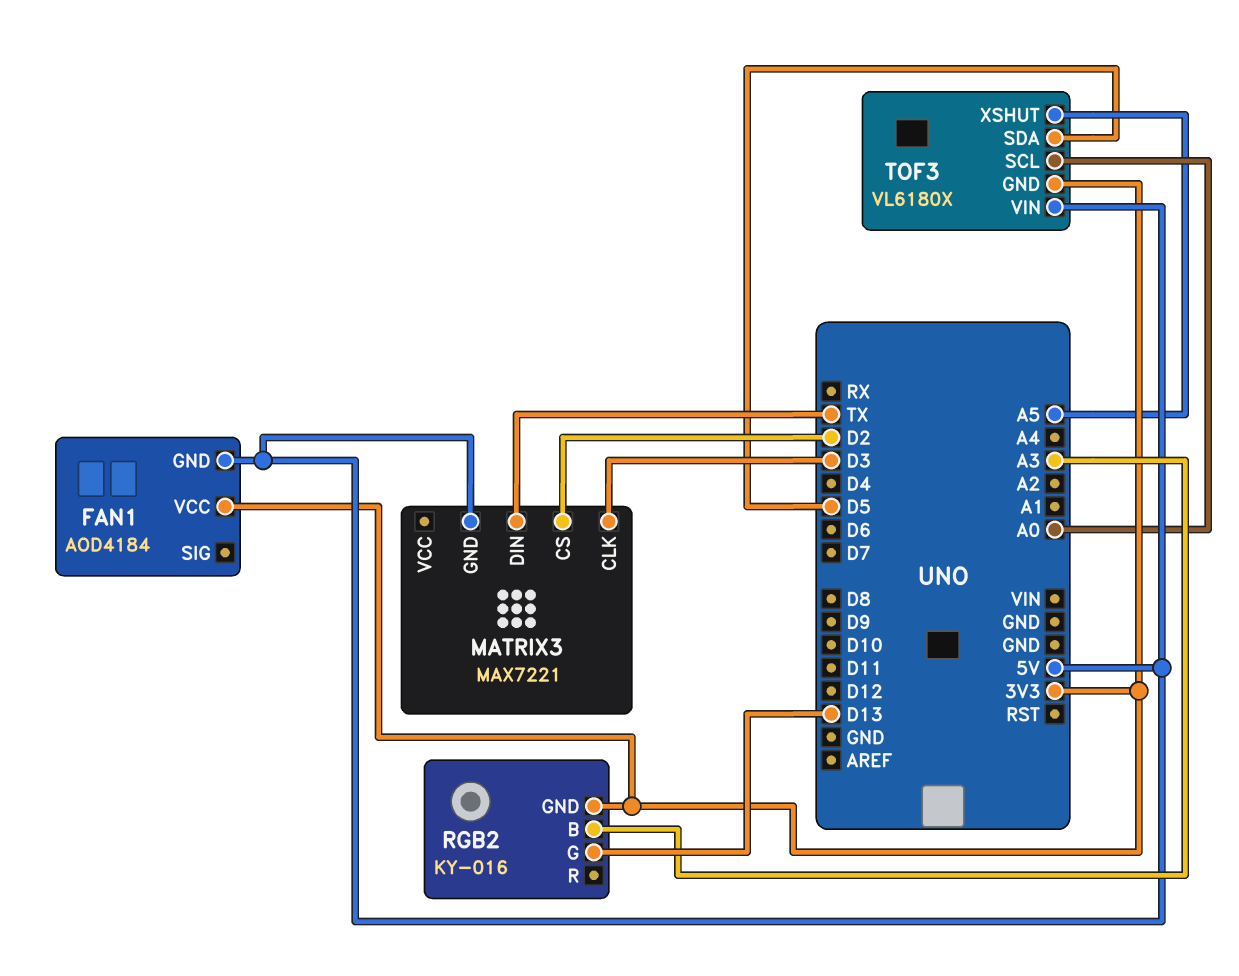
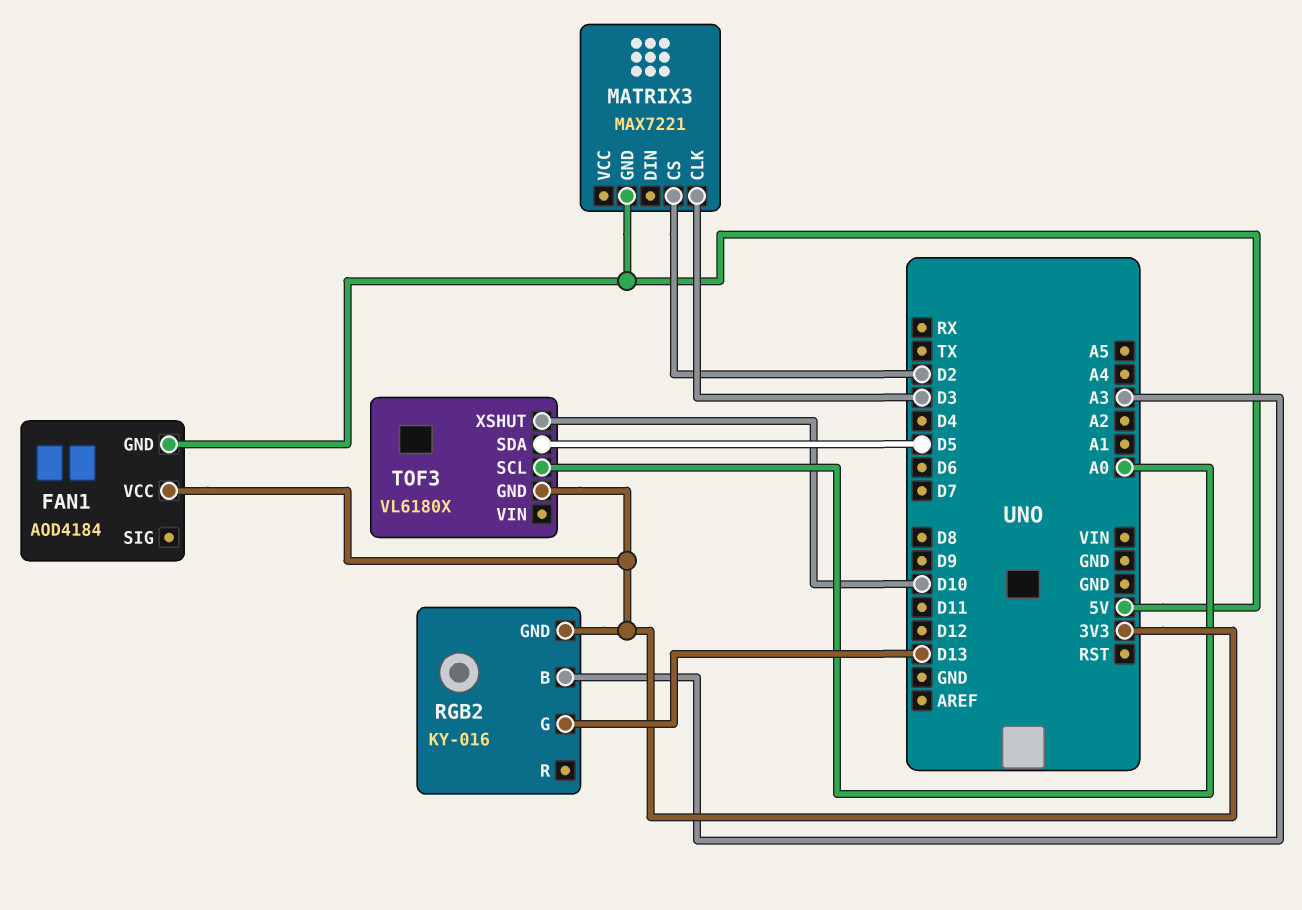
MATRIX3 pin DIN: TX -> none
TOF3 pin VIN: 5V -> none
TOF3 pin XSHUT: A5 -> D10

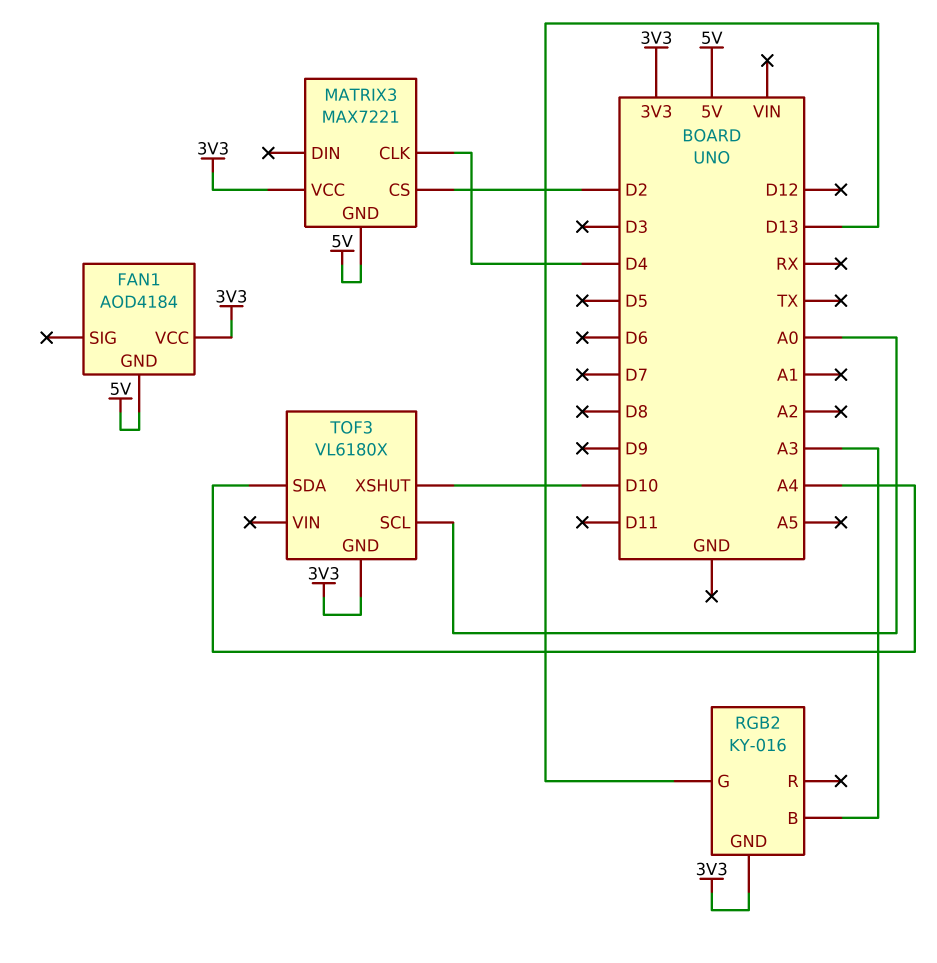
MATRIX3 pin CLK: D3 -> D4
MATRIX3 pin VCC: none -> 3V3
TOF3 pin SDA: D5 -> A4

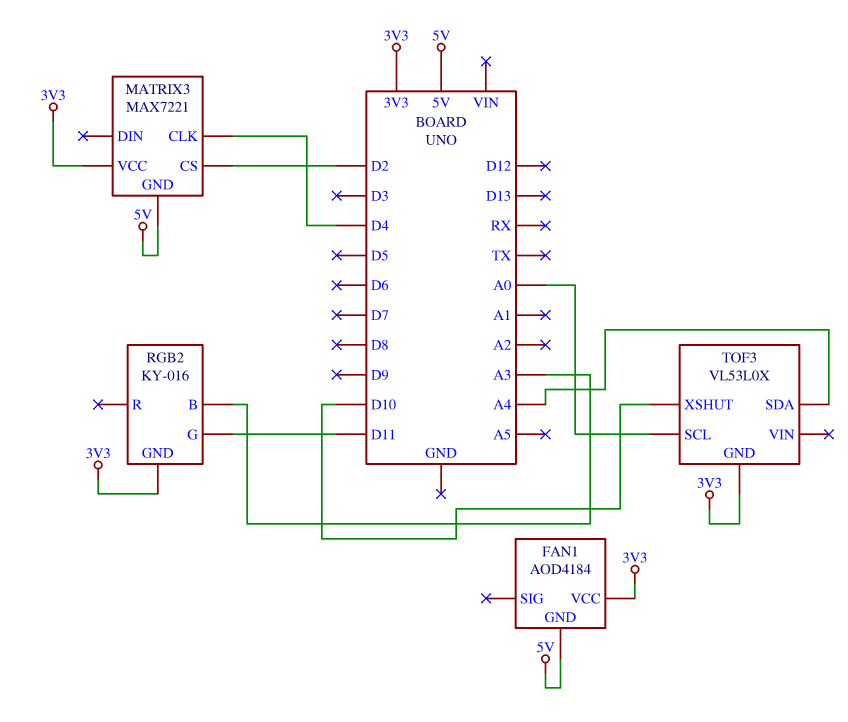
RGB2 pin G: D13 -> D11
TOF3: VL6180X -> VL53L0X

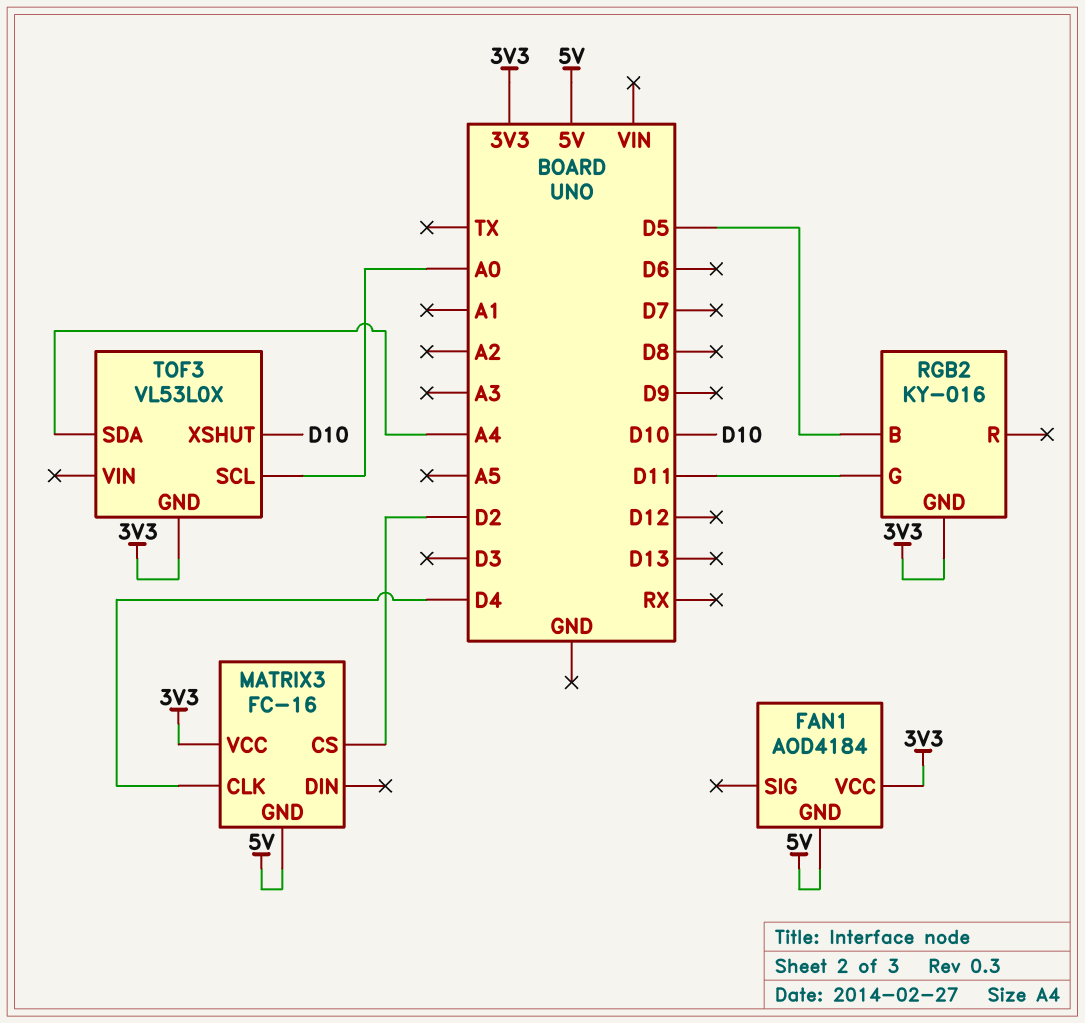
MATRIX3: MAX7221 -> FC-16
RGB2 pin B: A3 -> D5

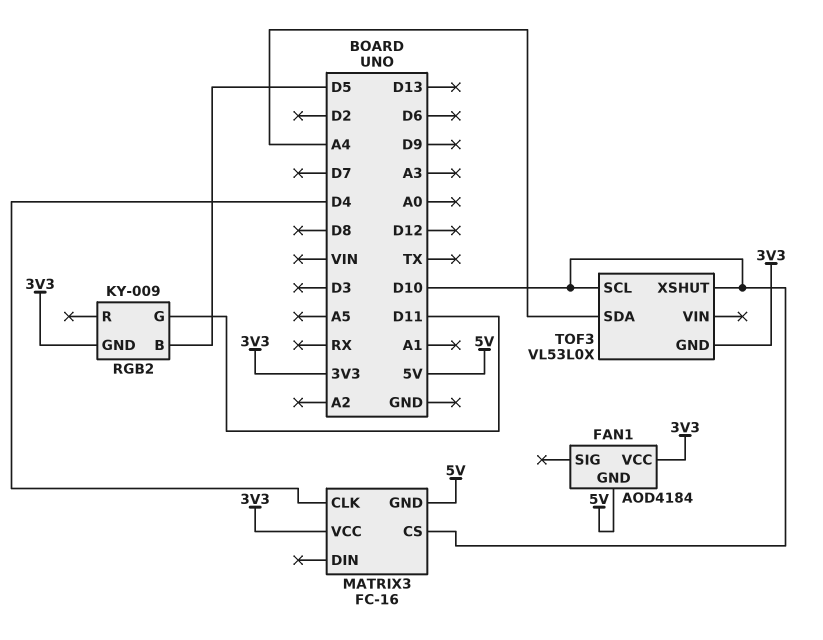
MATRIX3 pin CS: D2 -> D10
RGB2: KY-016 -> KY-009
TOF3 pin SCL: A0 -> D10

